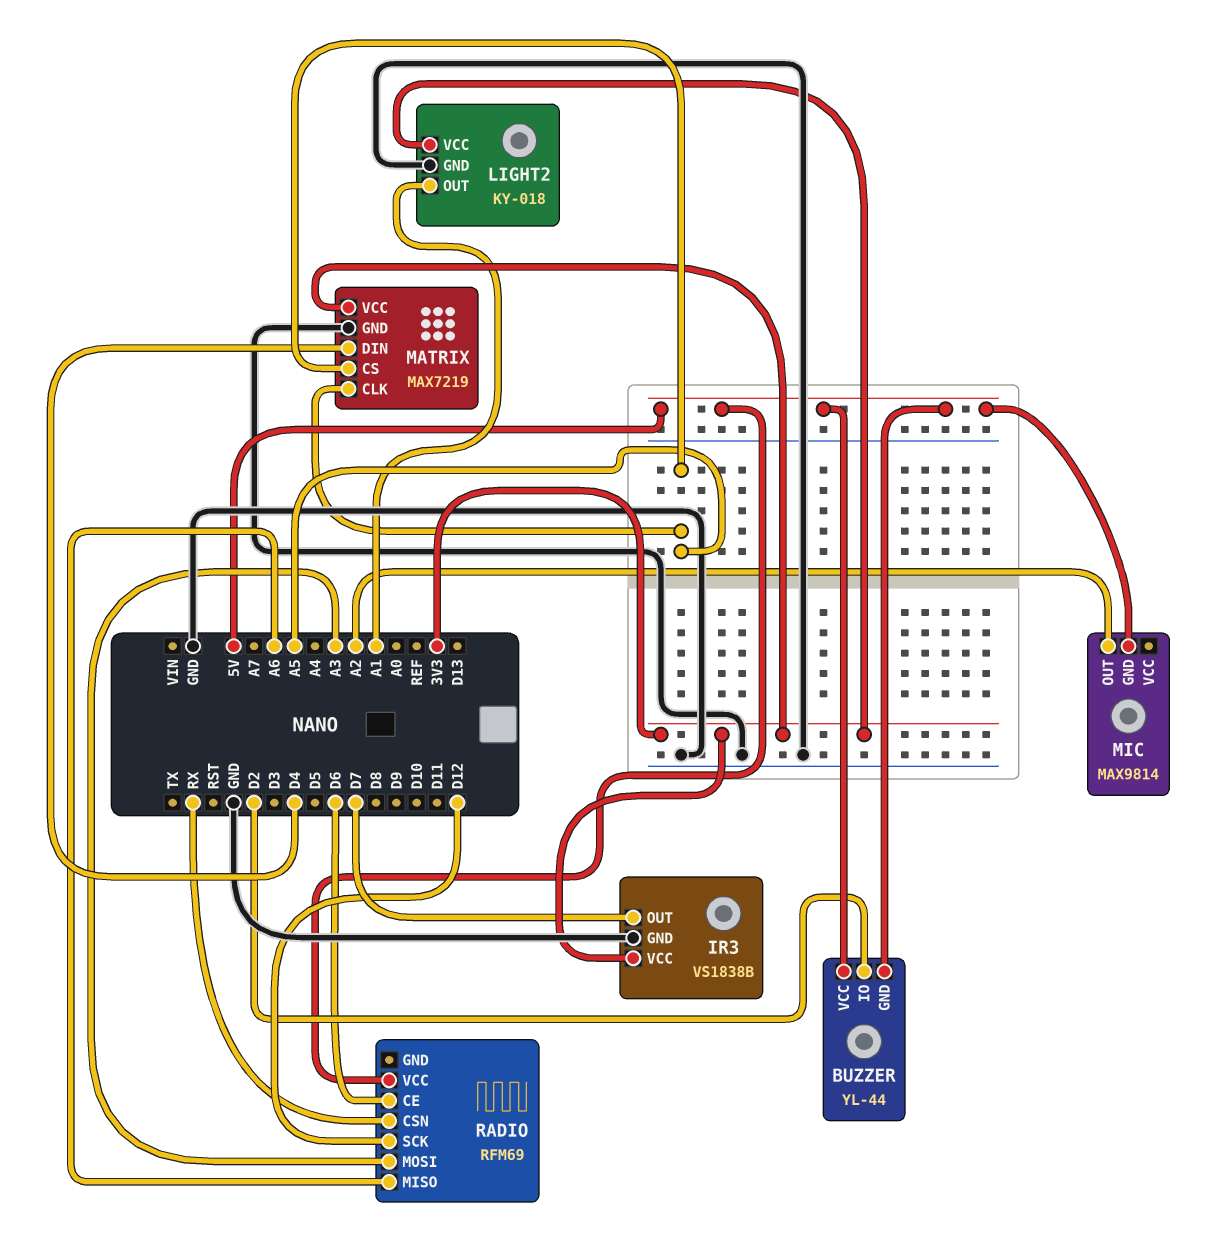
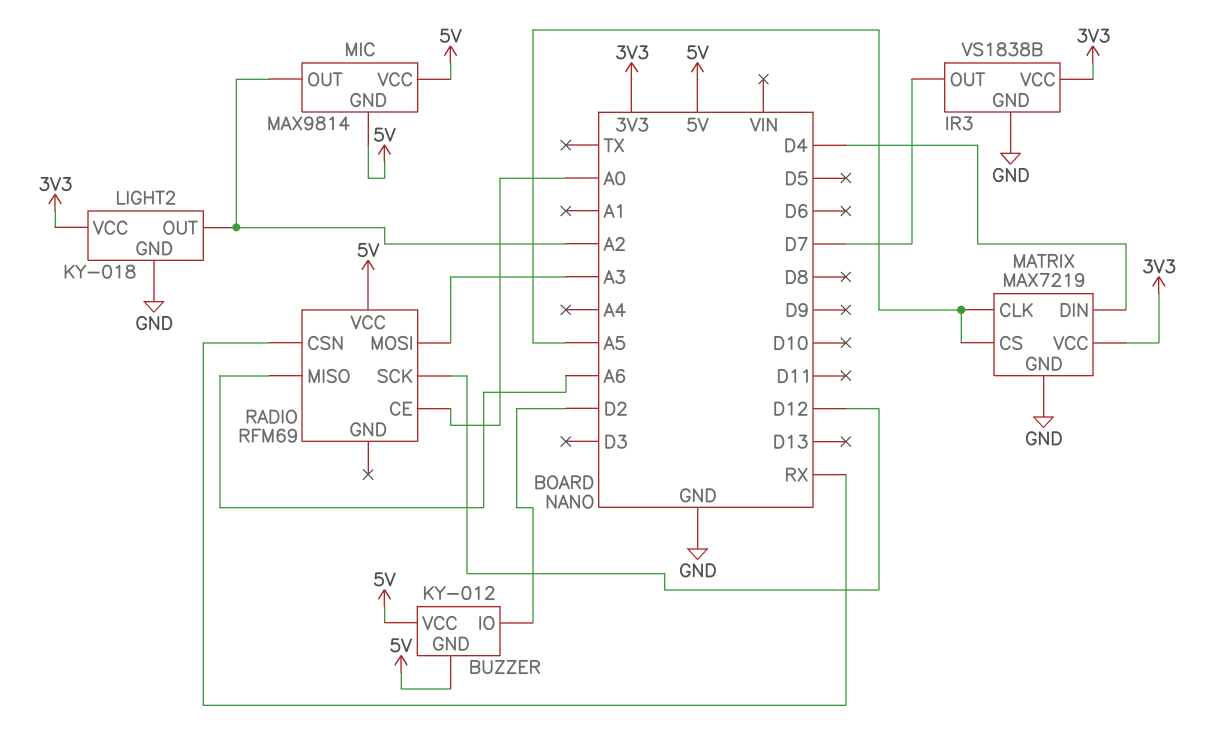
BUZZER: YL-44 -> KY-012
LIGHT2 pin OUT: A1 -> A2
MIC pin VCC: none -> 5V
RADIO pin CE: D6 -> A0

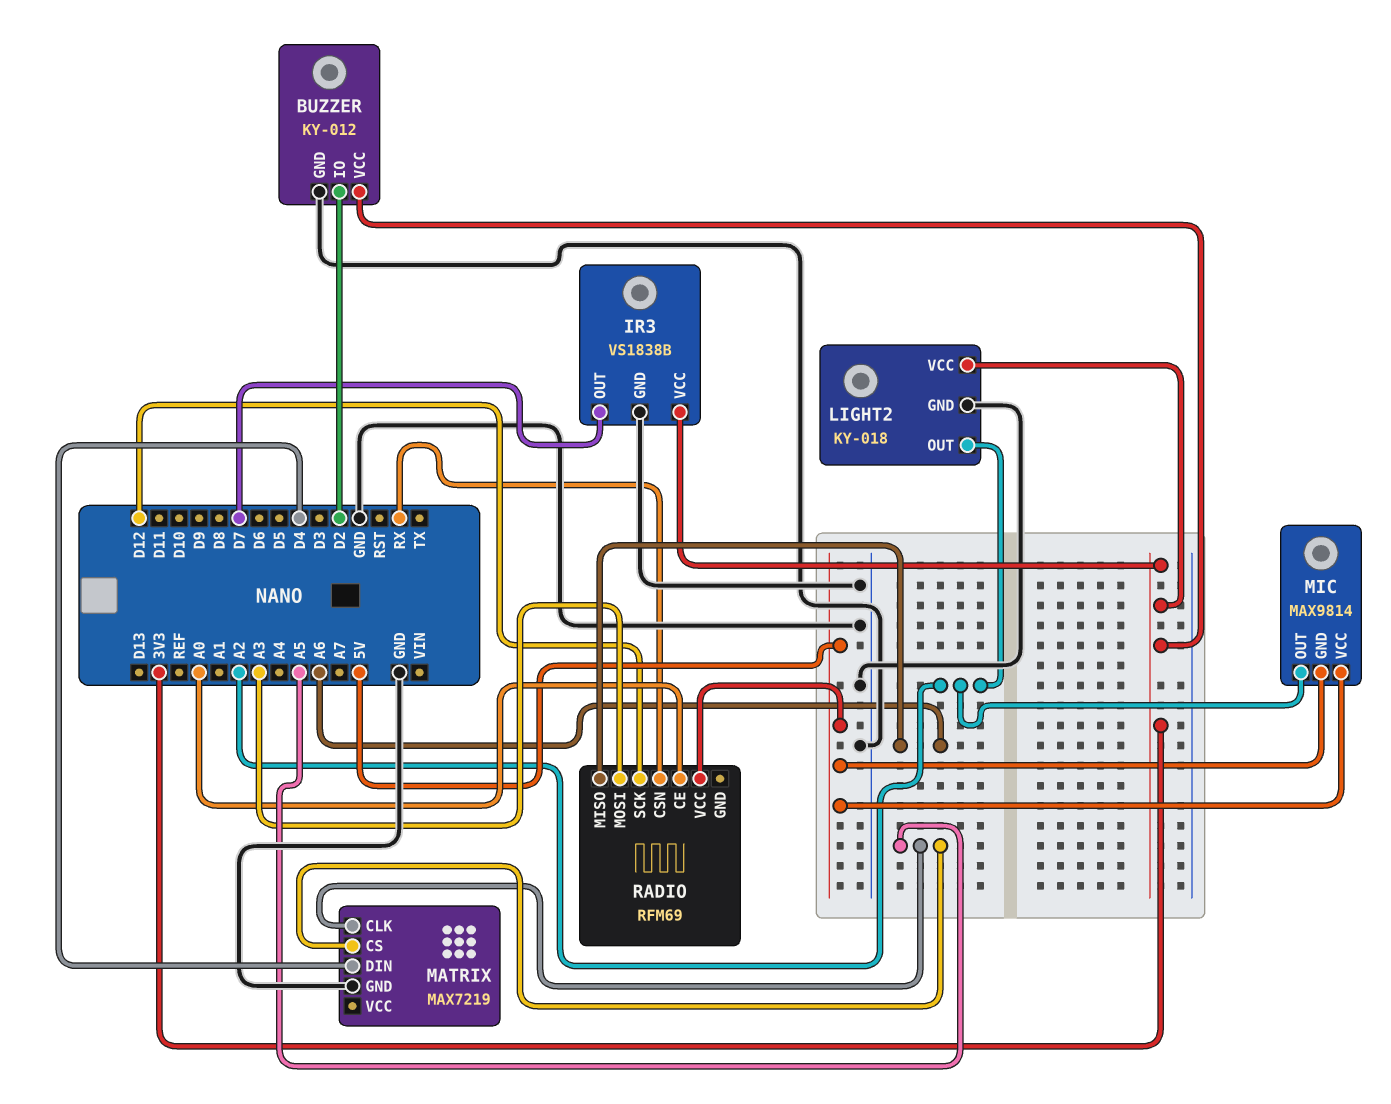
BUZZER pin GND: 5V -> GND
BUZZER pin VCC: 5V -> 3V3
MATRIX pin VCC: 3V3 -> none

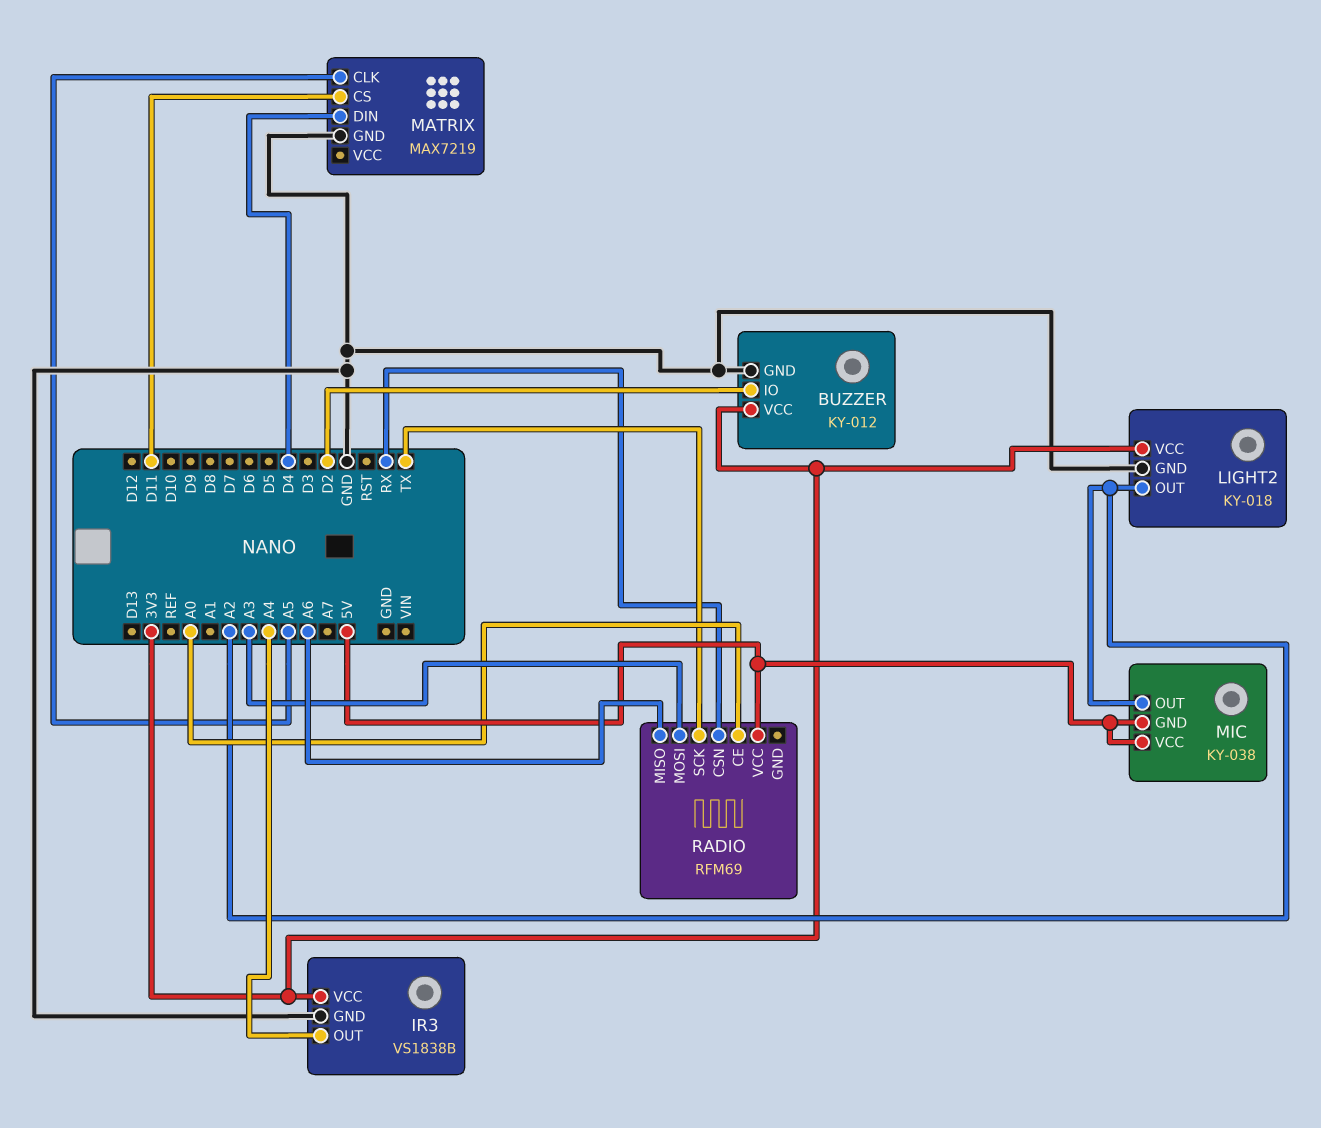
IR3 pin OUT: D7 -> A4
MATRIX pin CS: A5 -> D11
MIC: MAX9814 -> KY-038
RADIO pin SCK: D12 -> TX

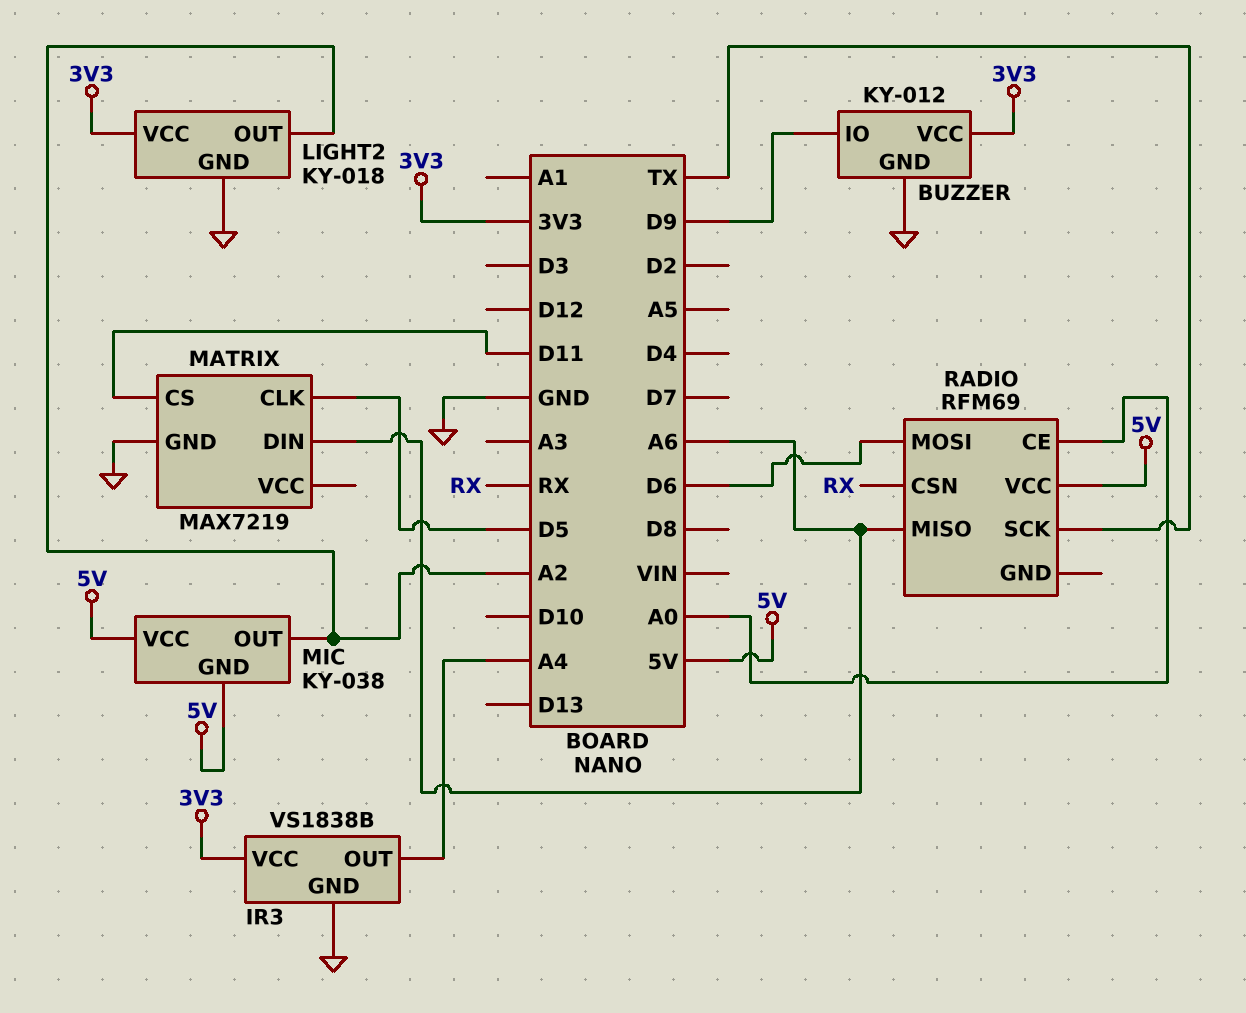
BUZZER pin IO: D2 -> D9
MATRIX pin CLK: A5 -> D5
MATRIX pin DIN: D4 -> A6
RADIO pin MOSI: A3 -> D6

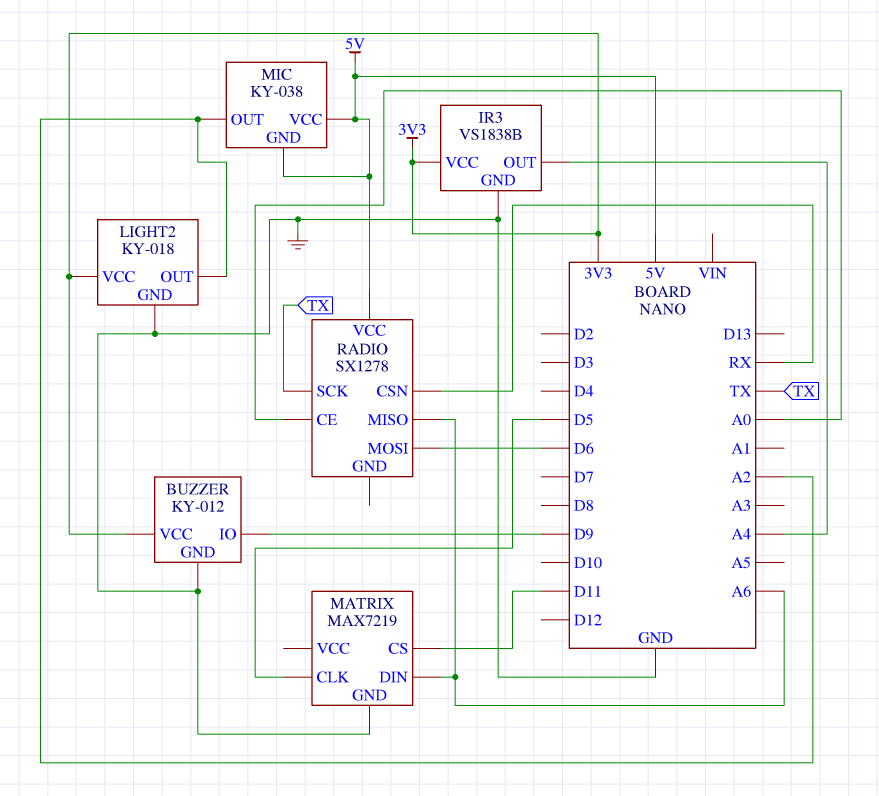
RADIO: RFM69 -> SX1278

